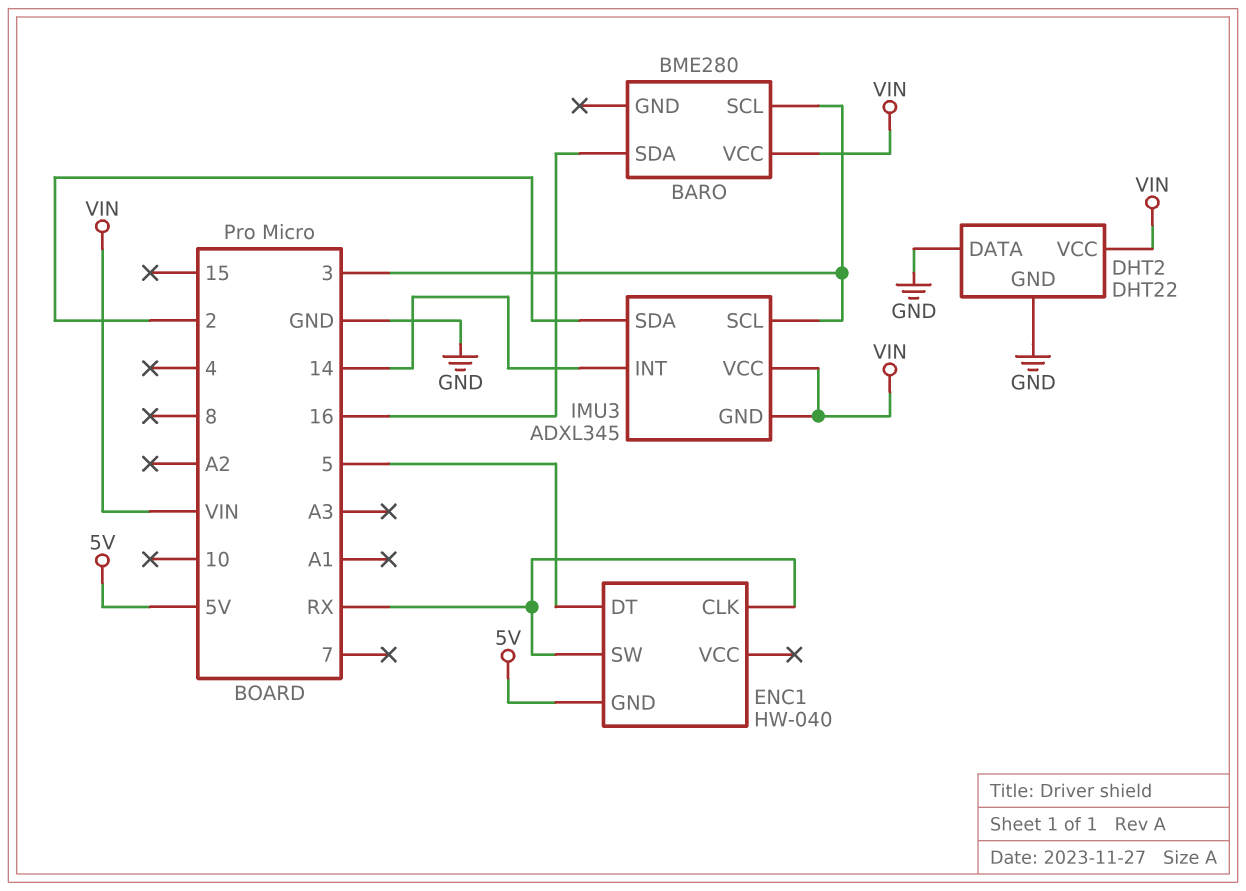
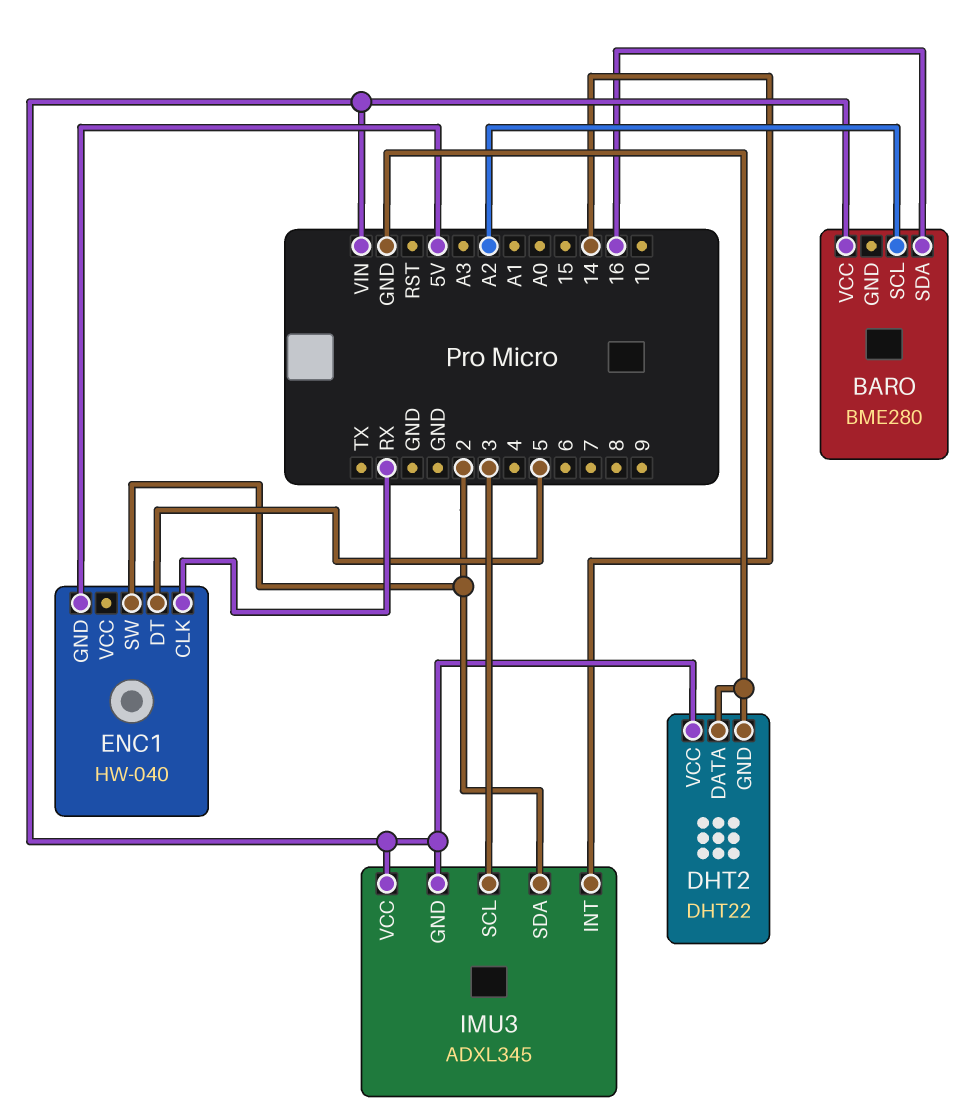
BARO pin SCL: 3 -> A2
ENC1 pin SW: RX -> 2

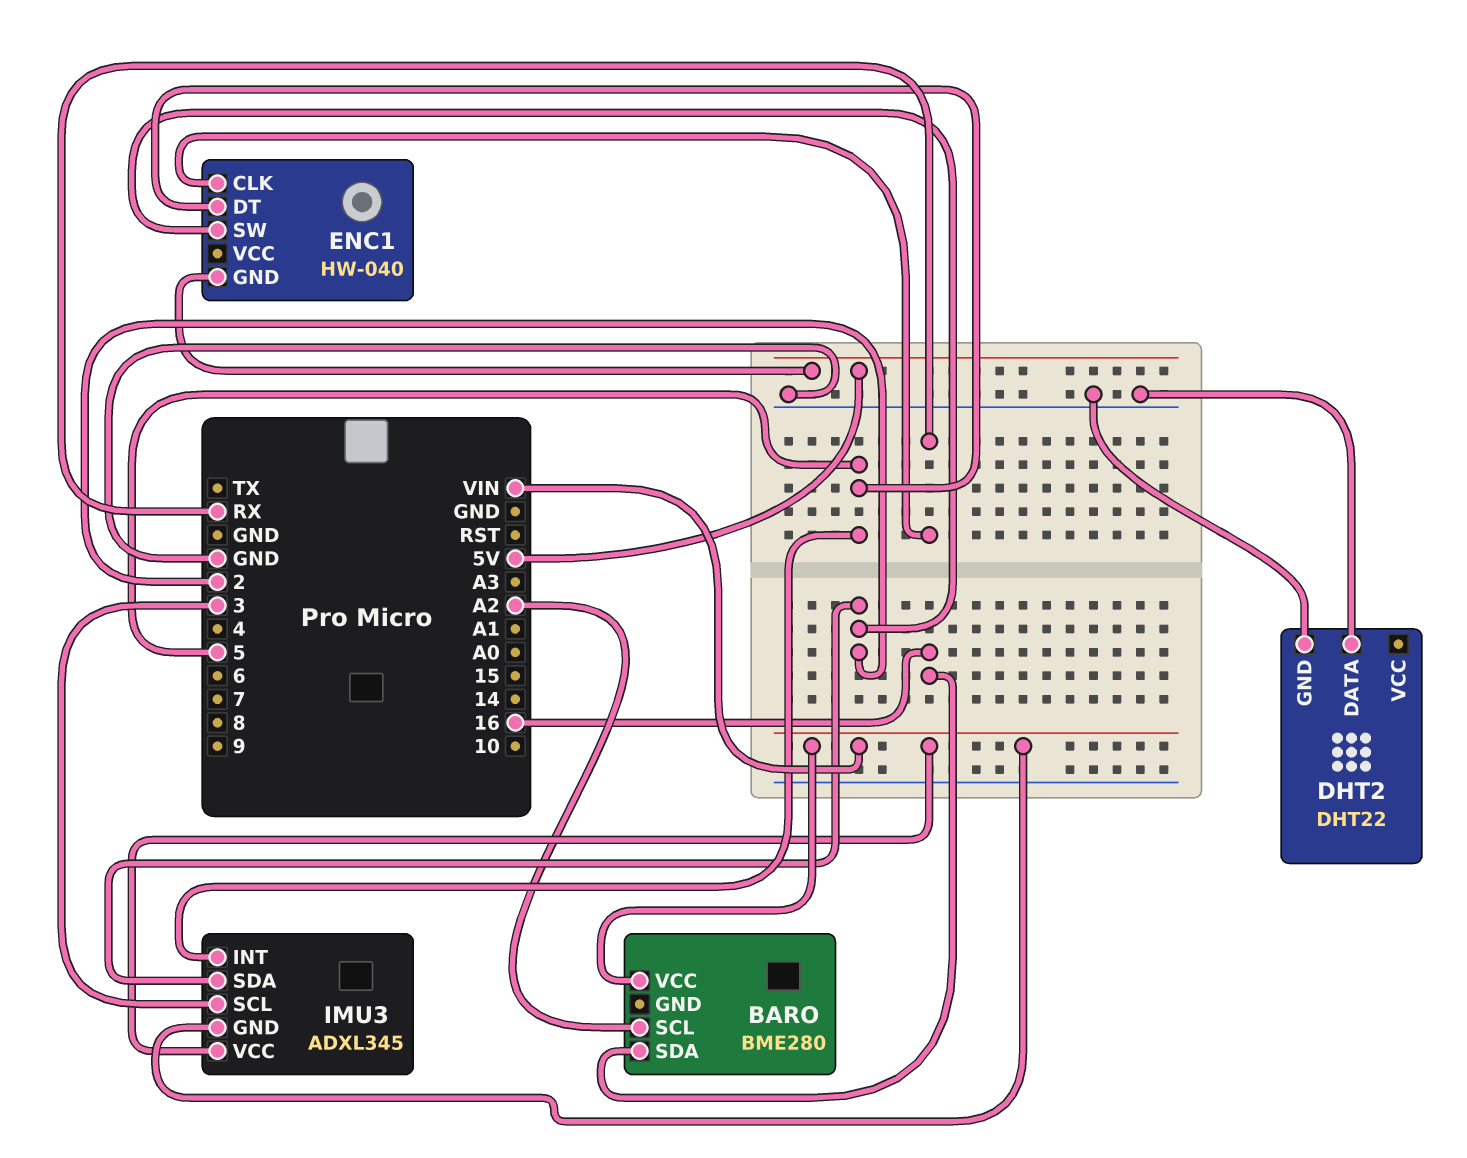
DHT2 pin VCC: VIN -> none
IMU3 pin INT: 14 -> 5

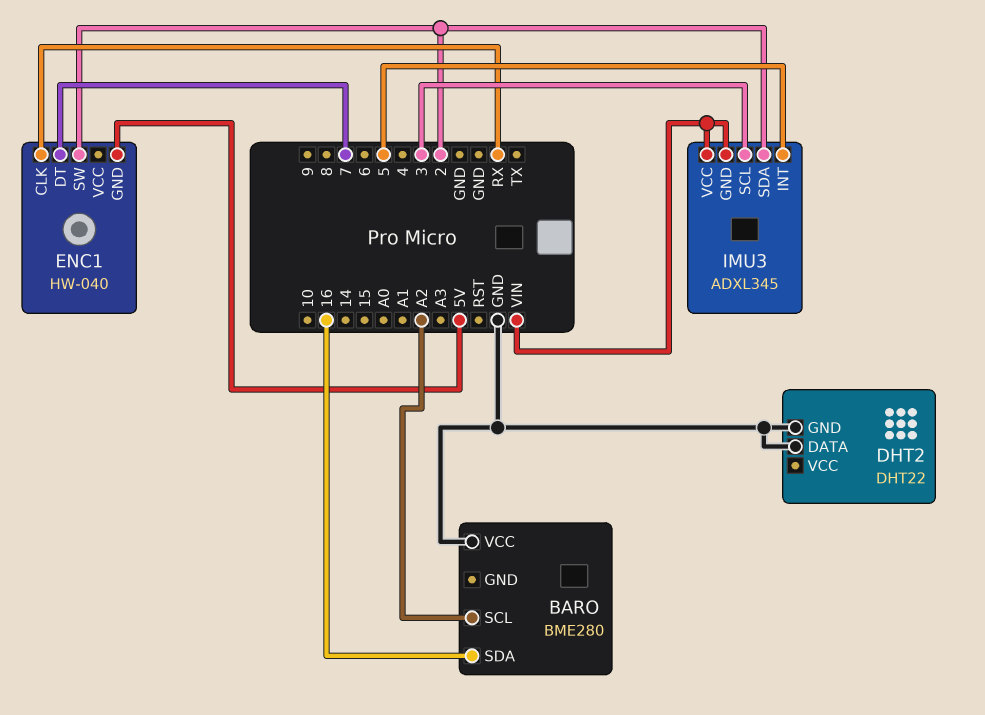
BARO pin VCC: VIN -> GND
ENC1 pin DT: 5 -> 7

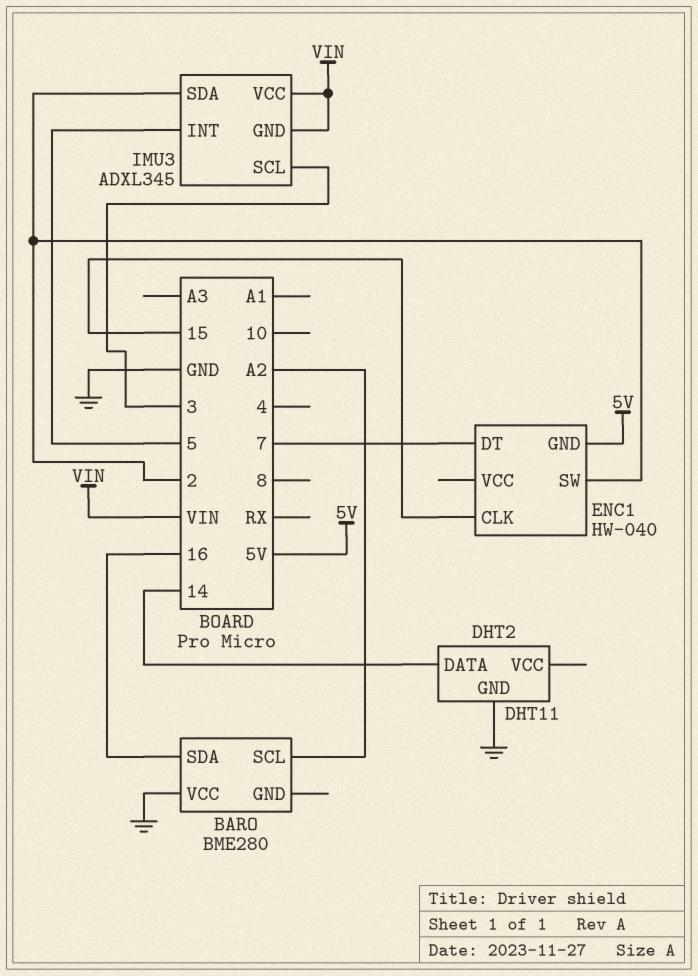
DHT2: DHT22 -> DHT11
DHT2 pin DATA: GND -> 14
ENC1 pin CLK: RX -> 15

